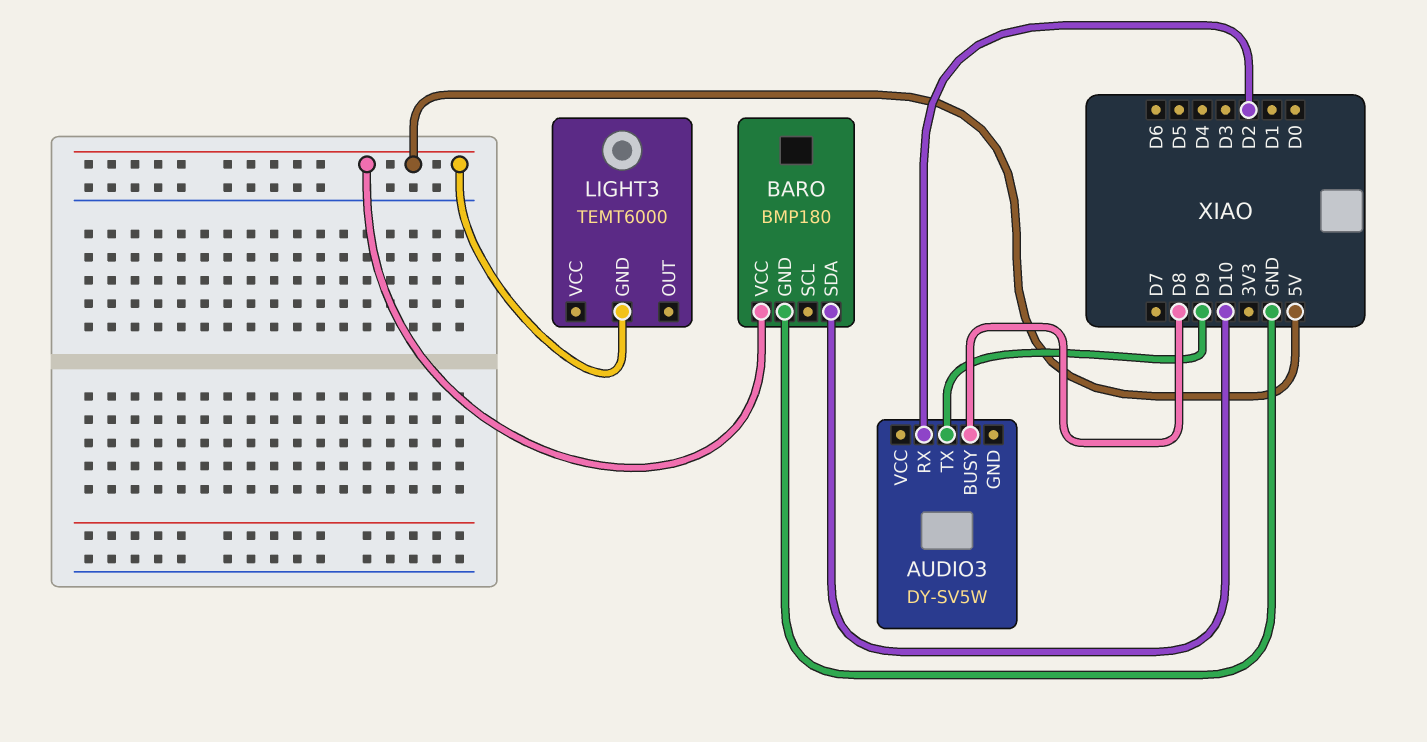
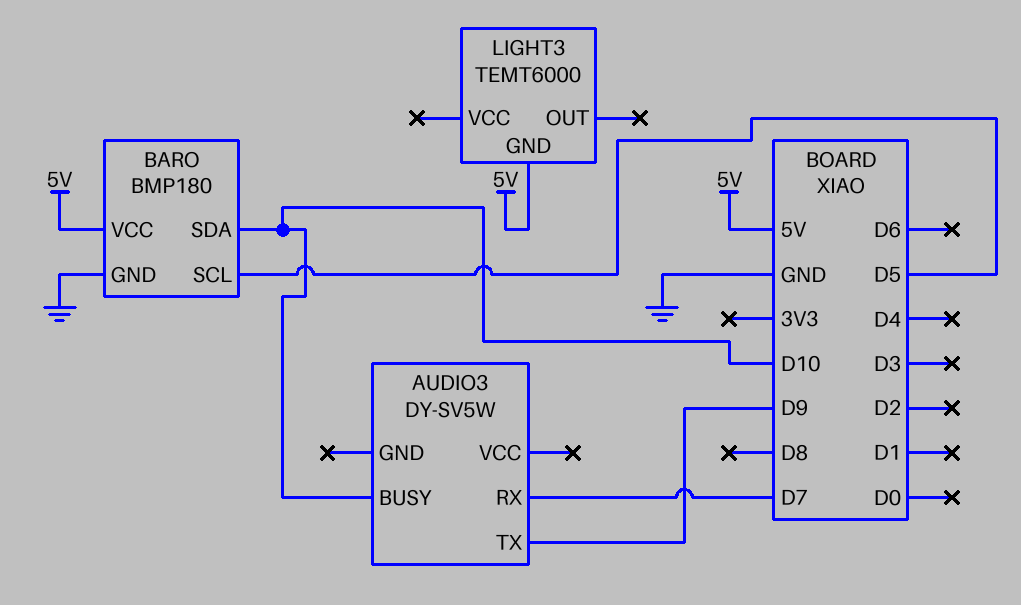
AUDIO3 pin BUSY: D8 -> D10
AUDIO3 pin RX: D2 -> D7
BARO pin SCL: none -> D5

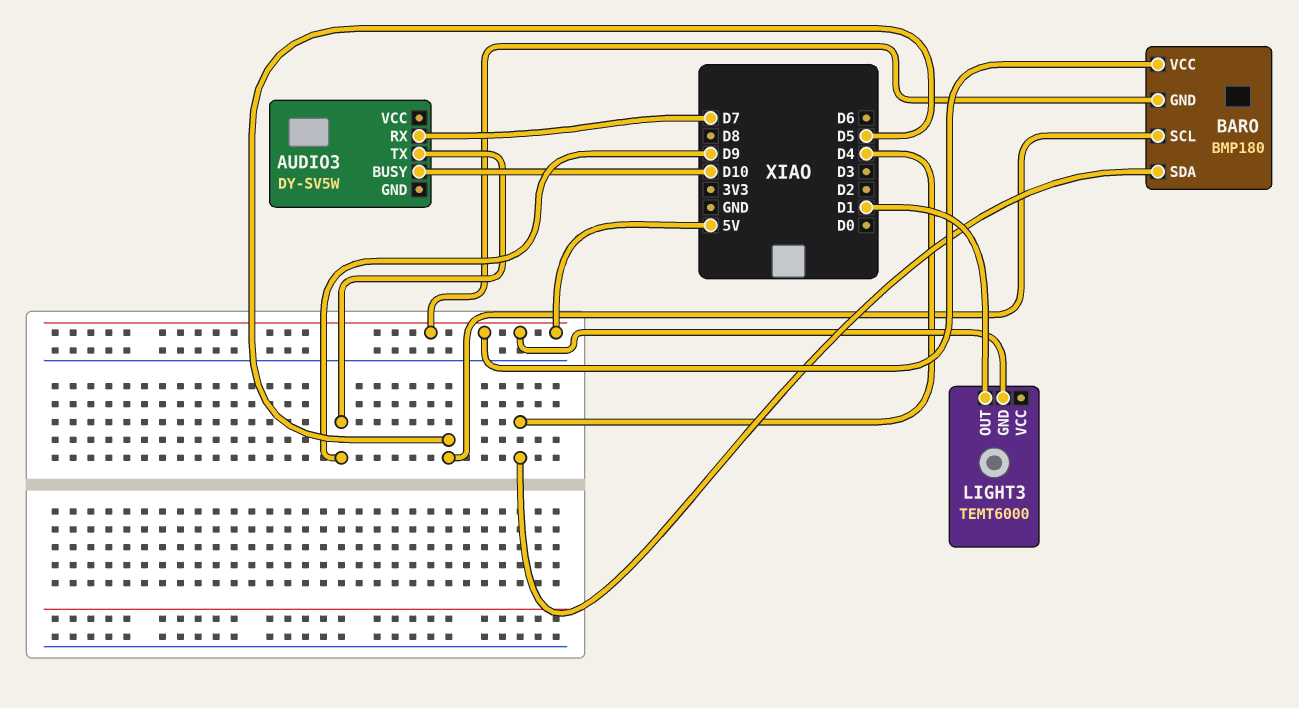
BARO pin GND: GND -> 5V
BARO pin SDA: D10 -> D4
LIGHT3 pin OUT: none -> D1

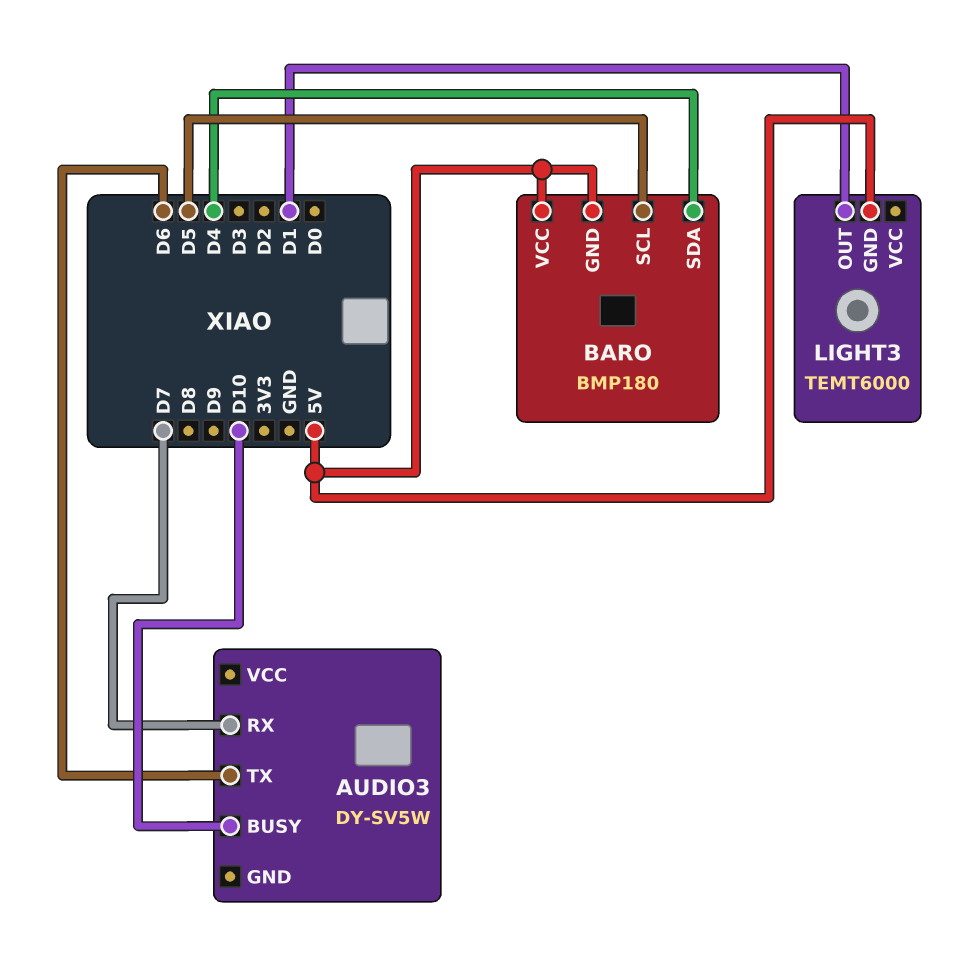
AUDIO3 pin TX: D9 -> D6

